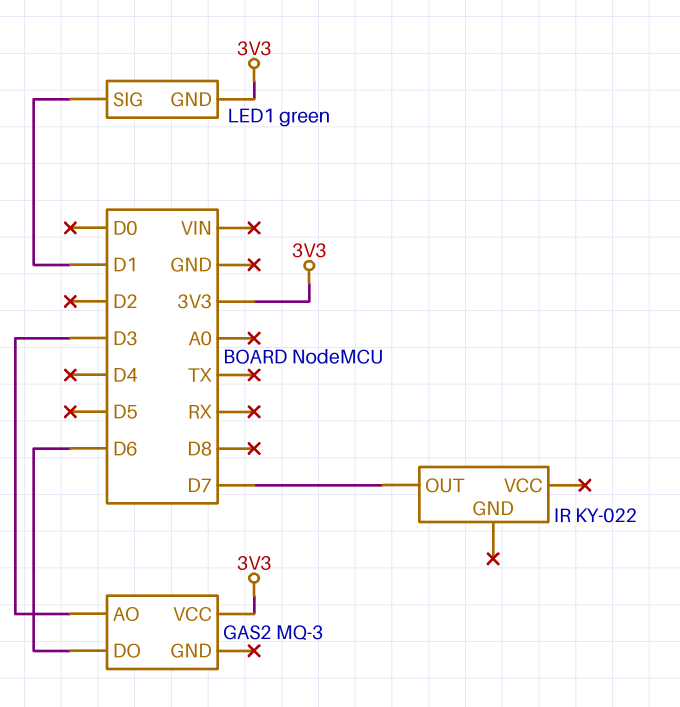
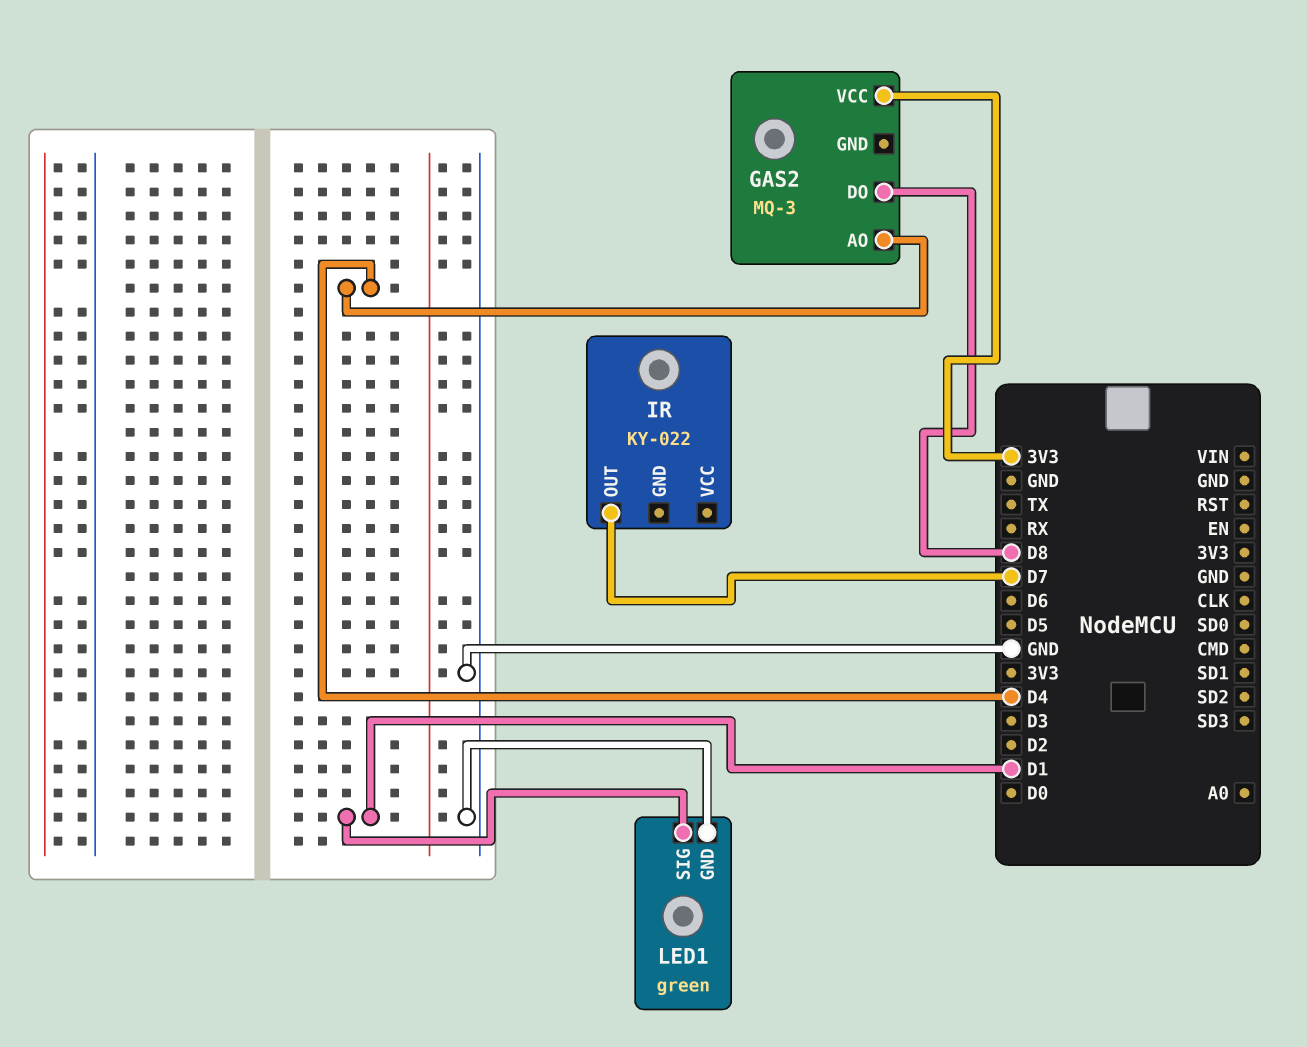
GAS2 pin AO: D3 -> D4
GAS2 pin DO: D6 -> D8
LED1 pin GND: 3V3 -> GND

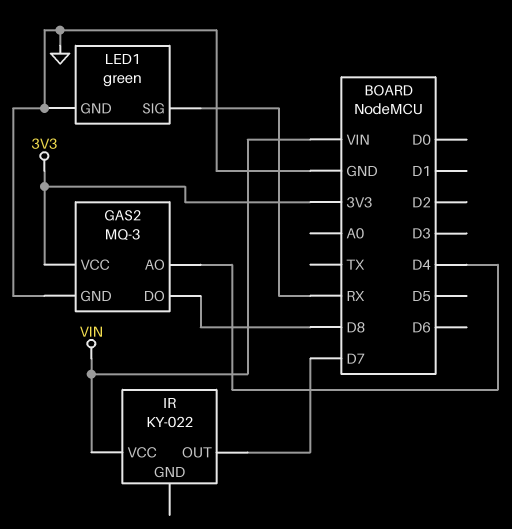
GAS2 pin GND: none -> GND
IR pin VCC: none -> VIN
LED1 pin SIG: D1 -> RX

